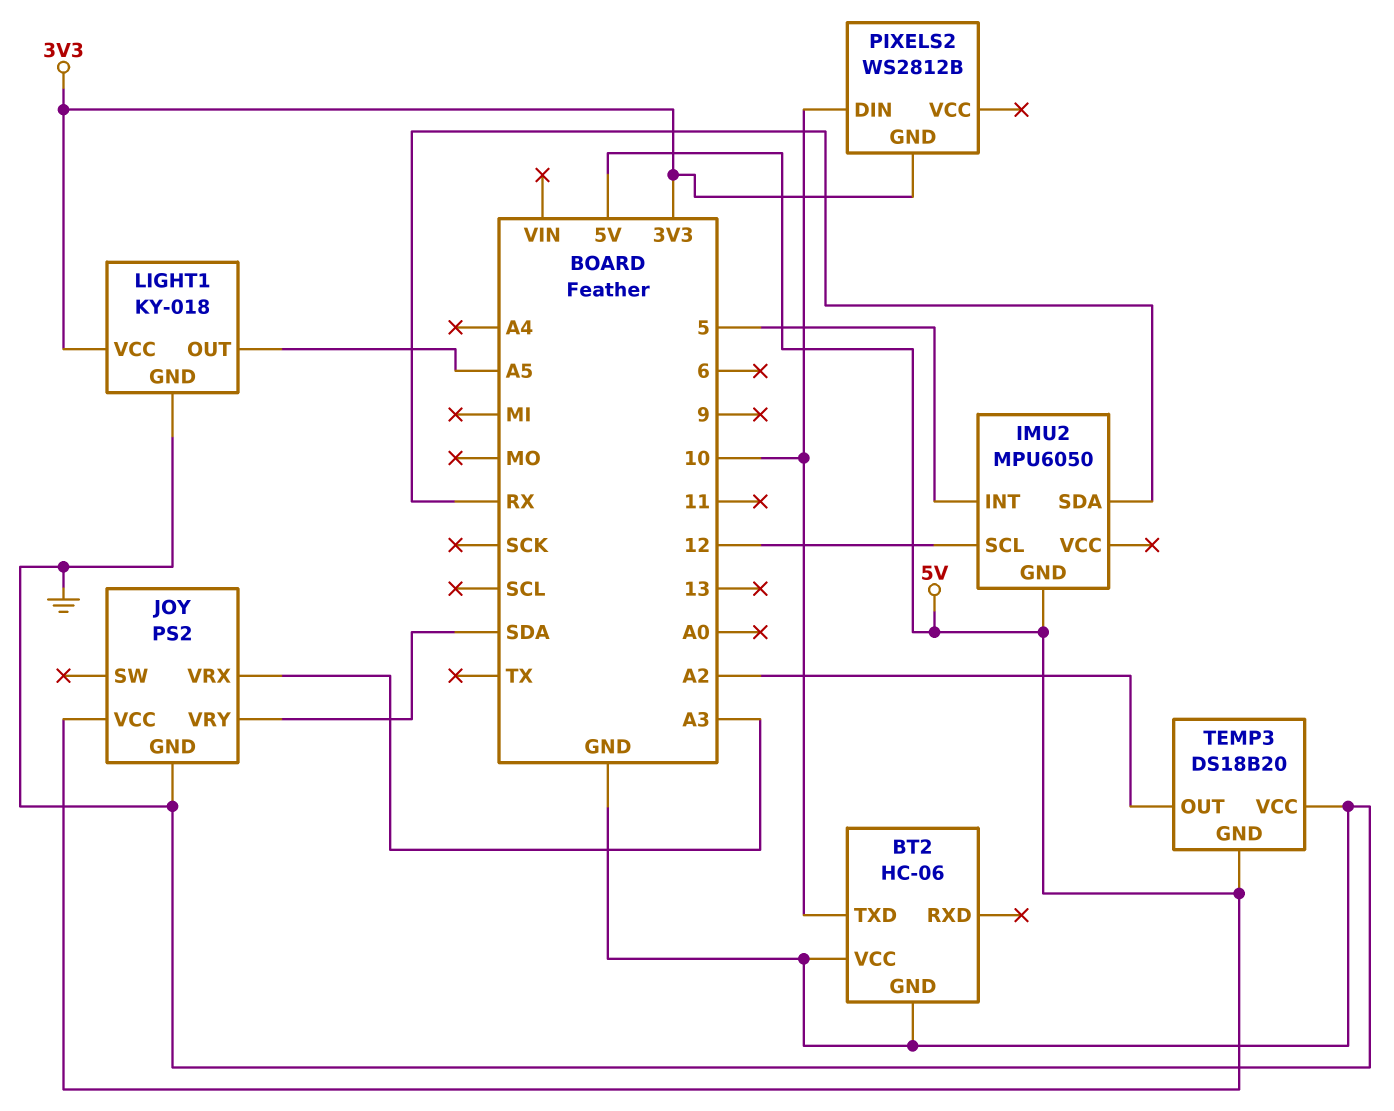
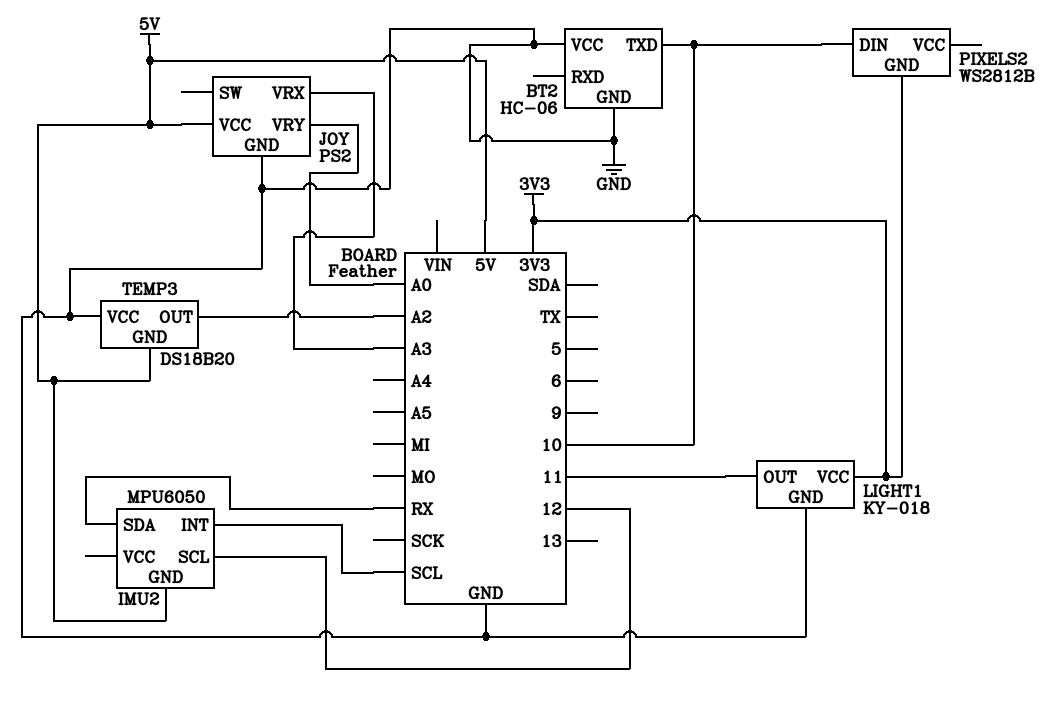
IMU2 pin INT: 5 -> SCL
JOY pin VRY: SDA -> A0
LIGHT1 pin OUT: A5 -> 11

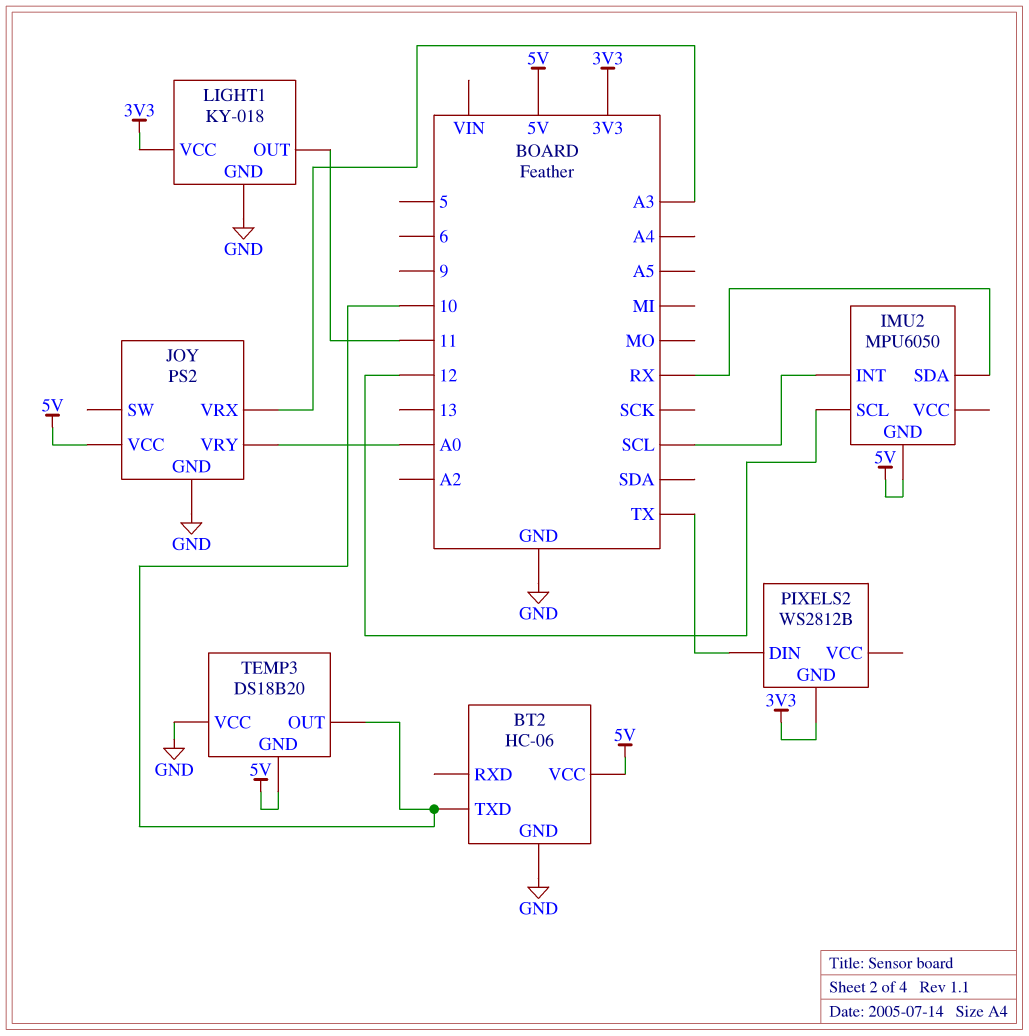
BT2 pin VCC: GND -> 5V
PIXELS2 pin DIN: 10 -> TX
TEMP3 pin OUT: A2 -> 10

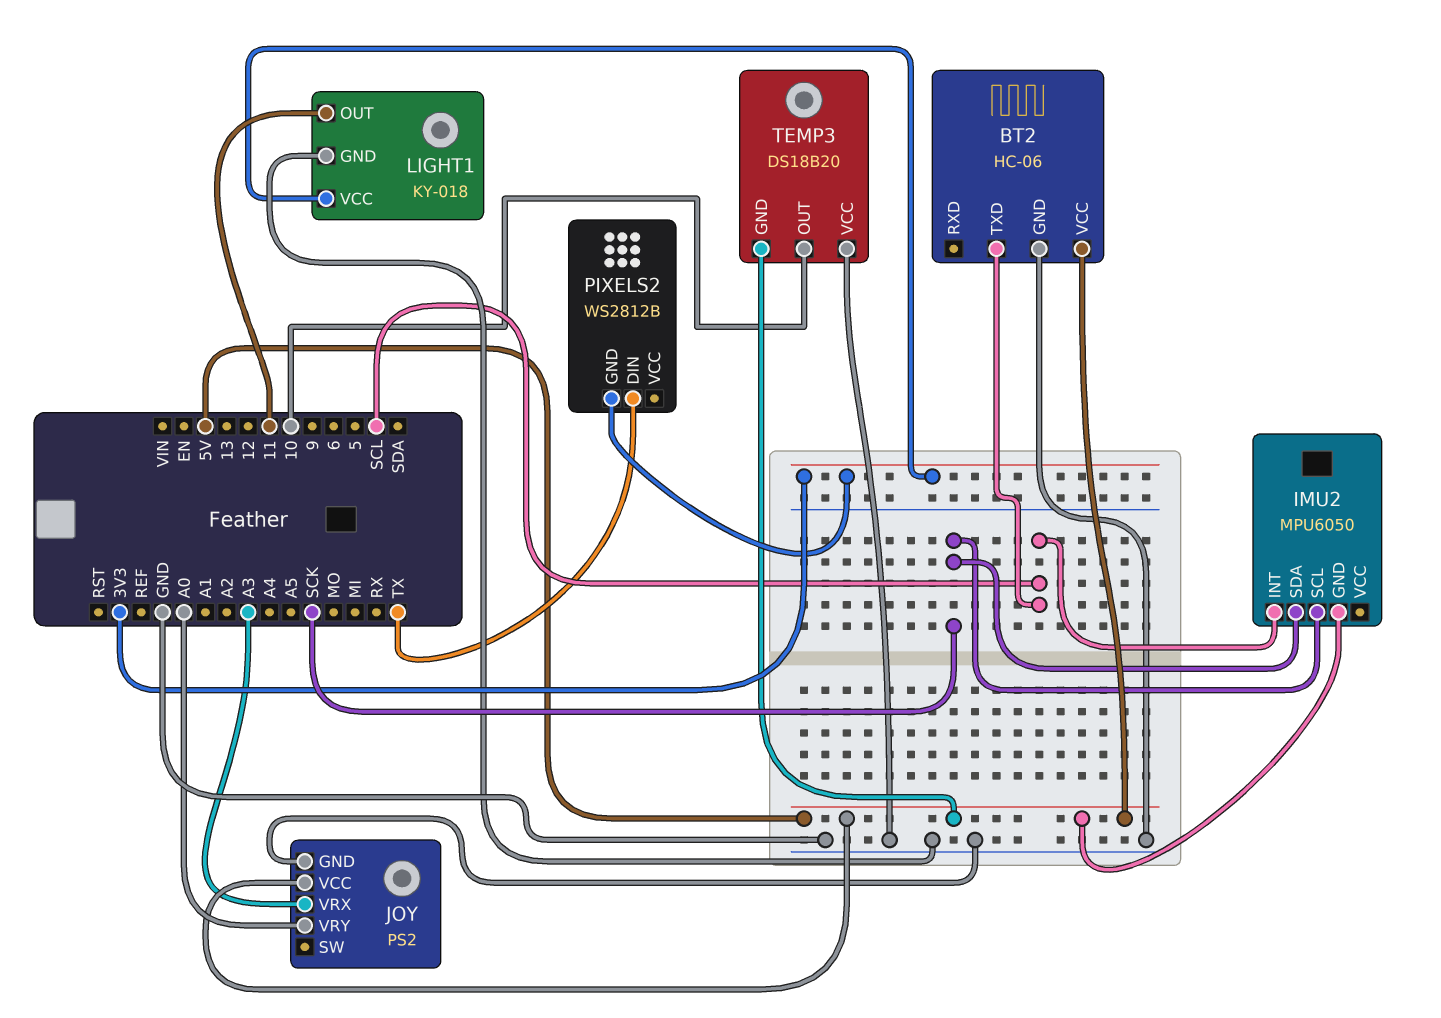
BT2 pin TXD: 10 -> SCL
IMU2 pin SCL: 12 -> SCK
IMU2 pin SDA: RX -> SCK

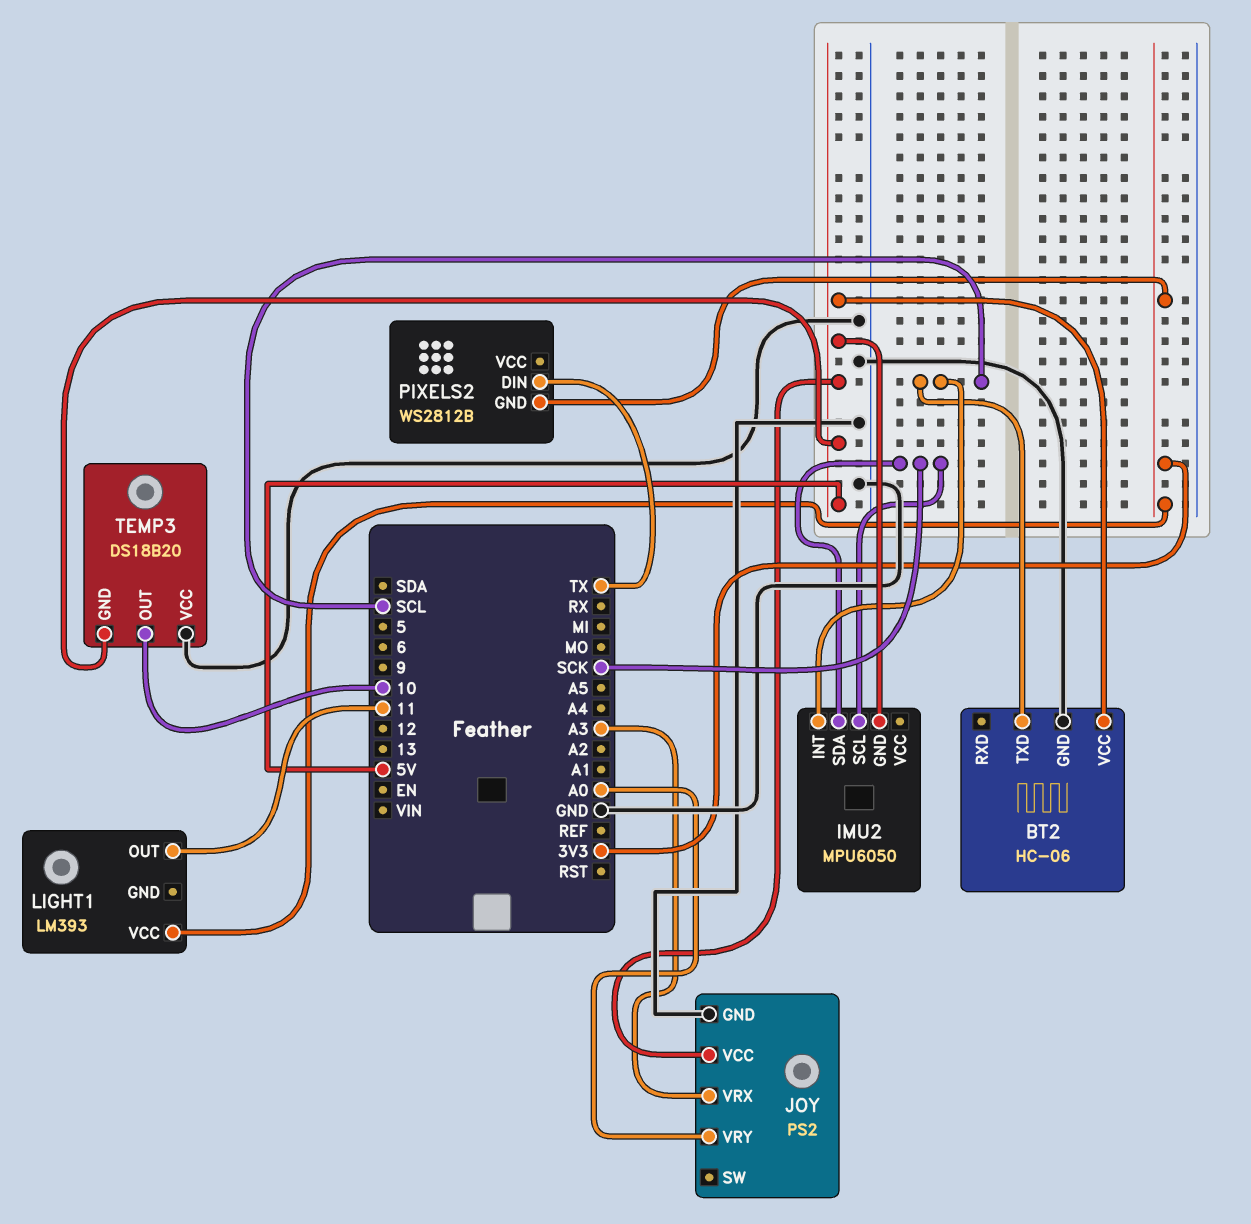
LIGHT1: KY-018 -> LM393
LIGHT1 pin GND: GND -> none

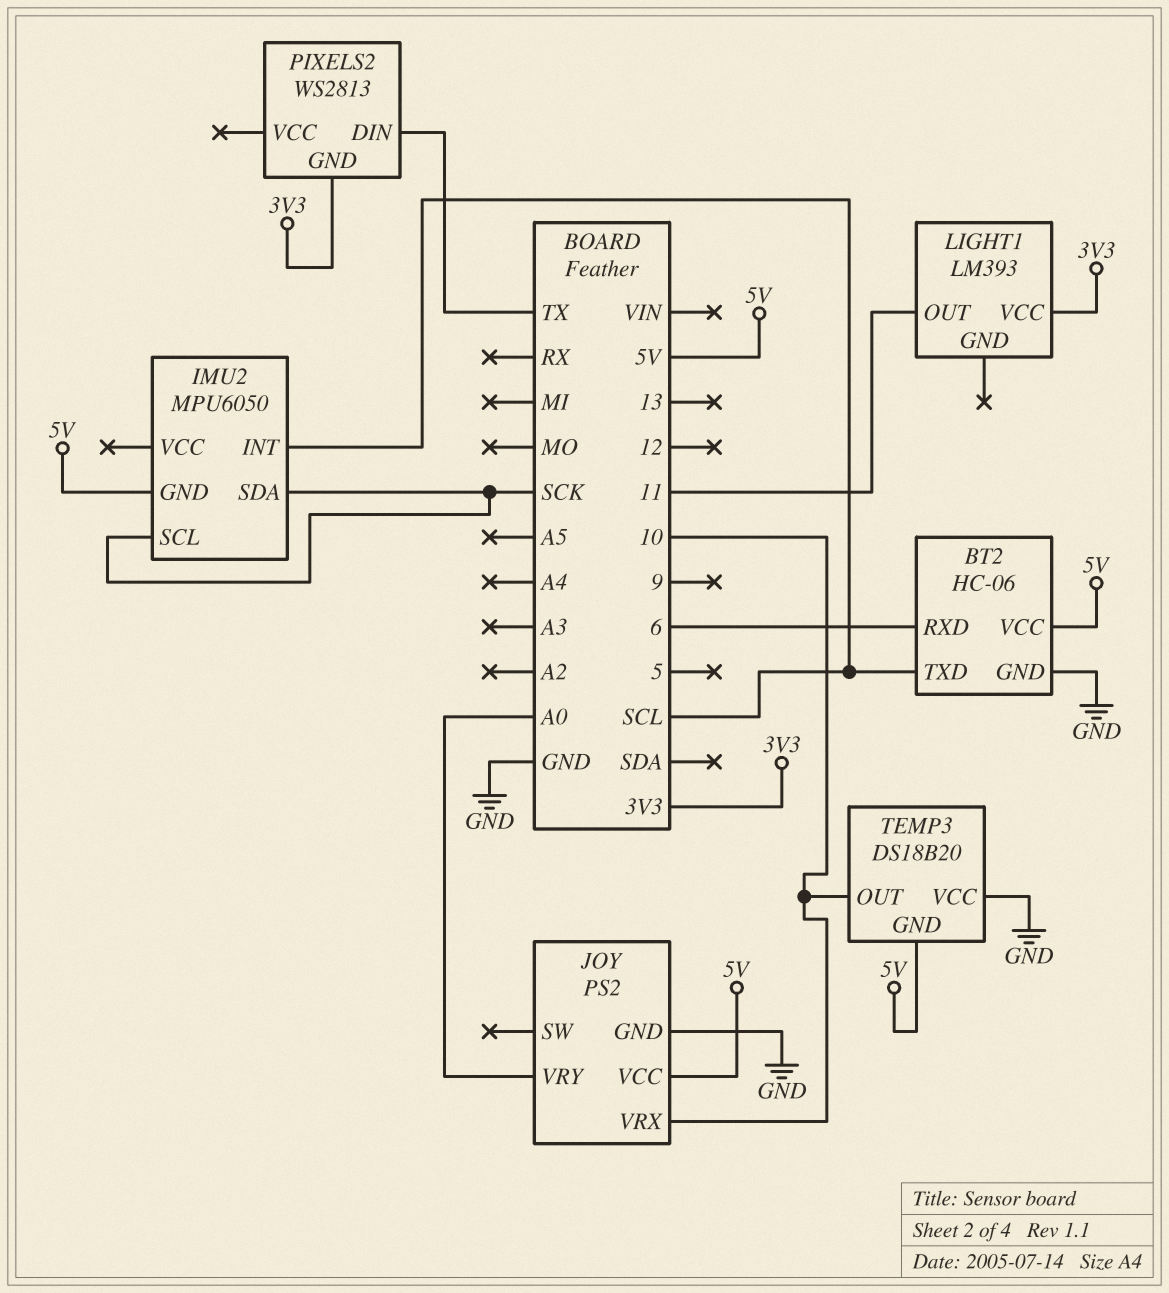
BT2 pin RXD: none -> 6
JOY pin VRX: A3 -> 10
PIXELS2: WS2812B -> WS2813

